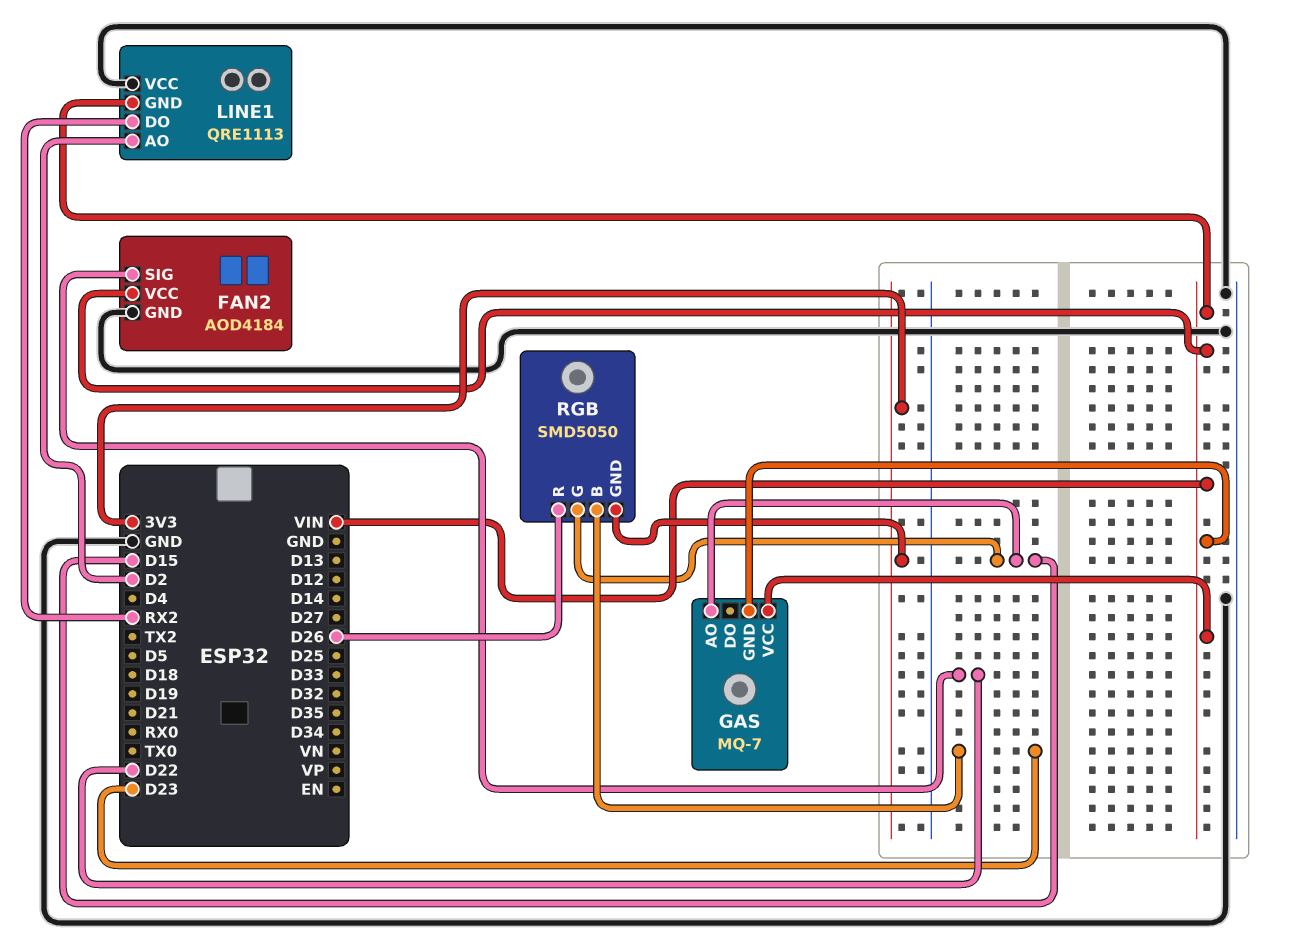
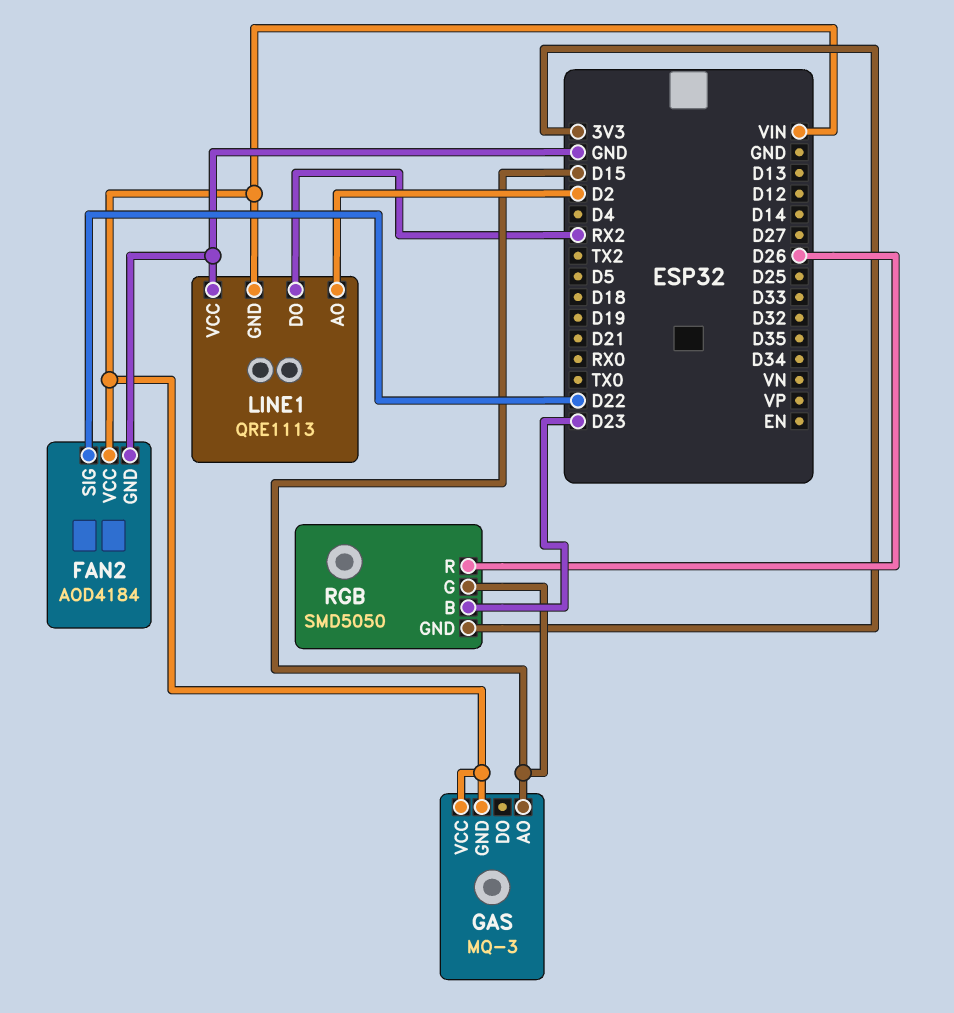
GAS: MQ-7 -> MQ-3

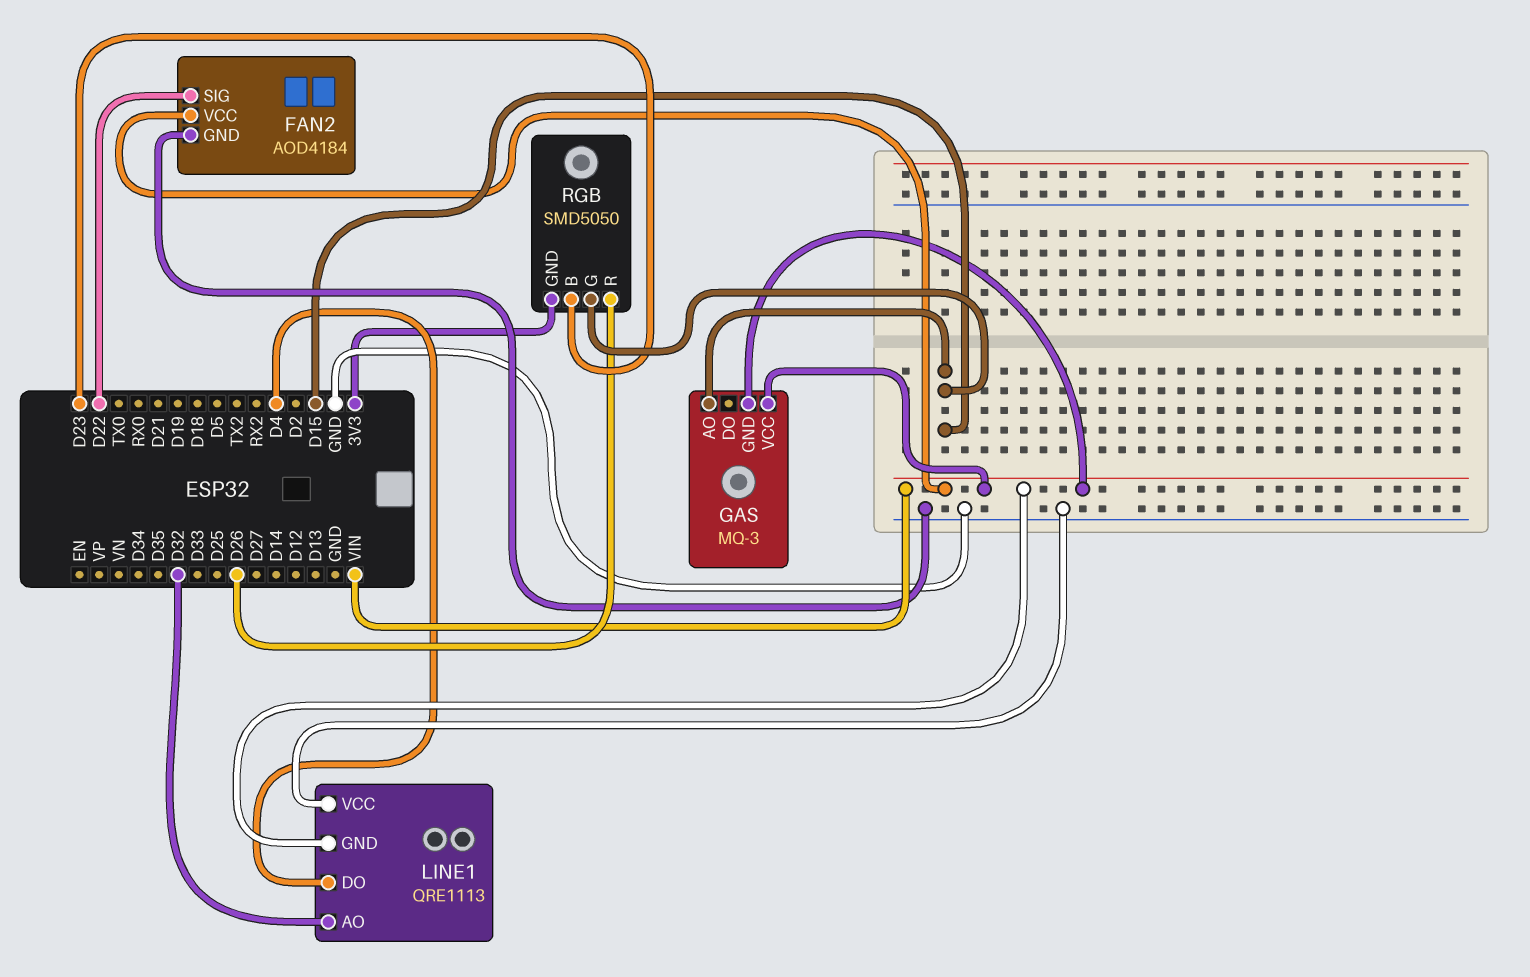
LINE1 pin AO: D2 -> D32
LINE1 pin DO: RX2 -> D4

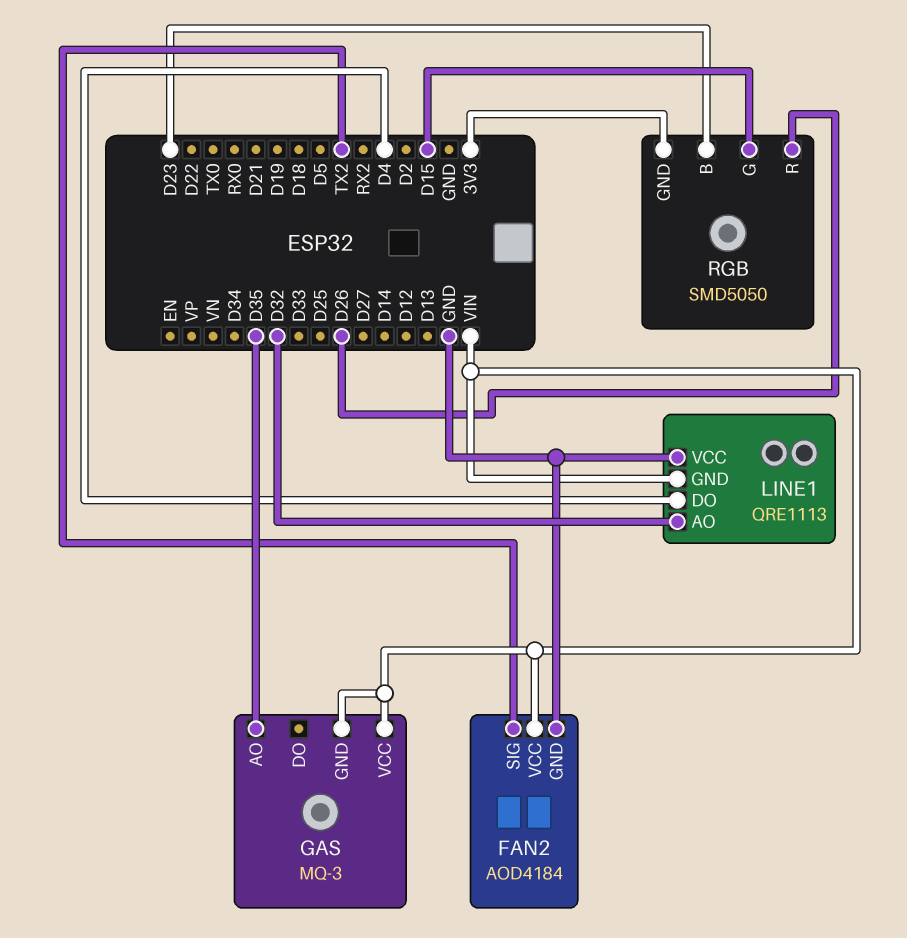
FAN2 pin SIG: D22 -> TX2
GAS pin AO: D15 -> D35

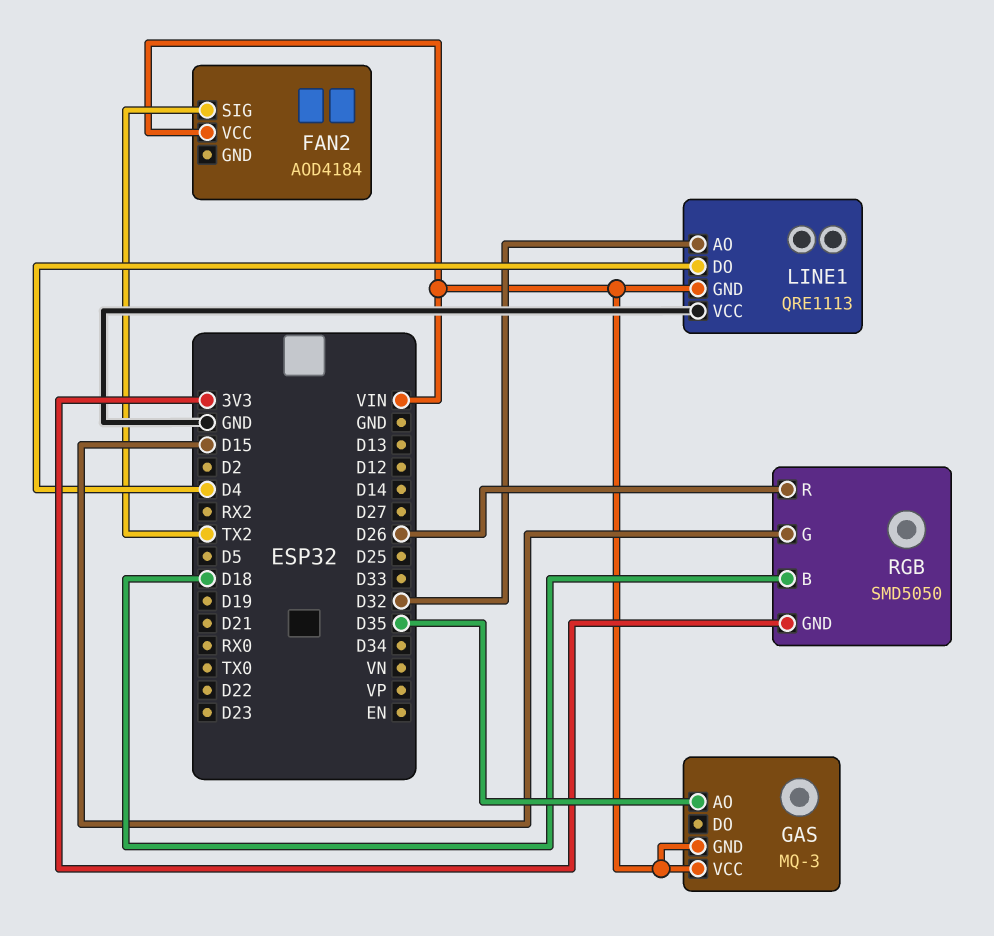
FAN2 pin GND: GND -> none
RGB pin B: D23 -> D18

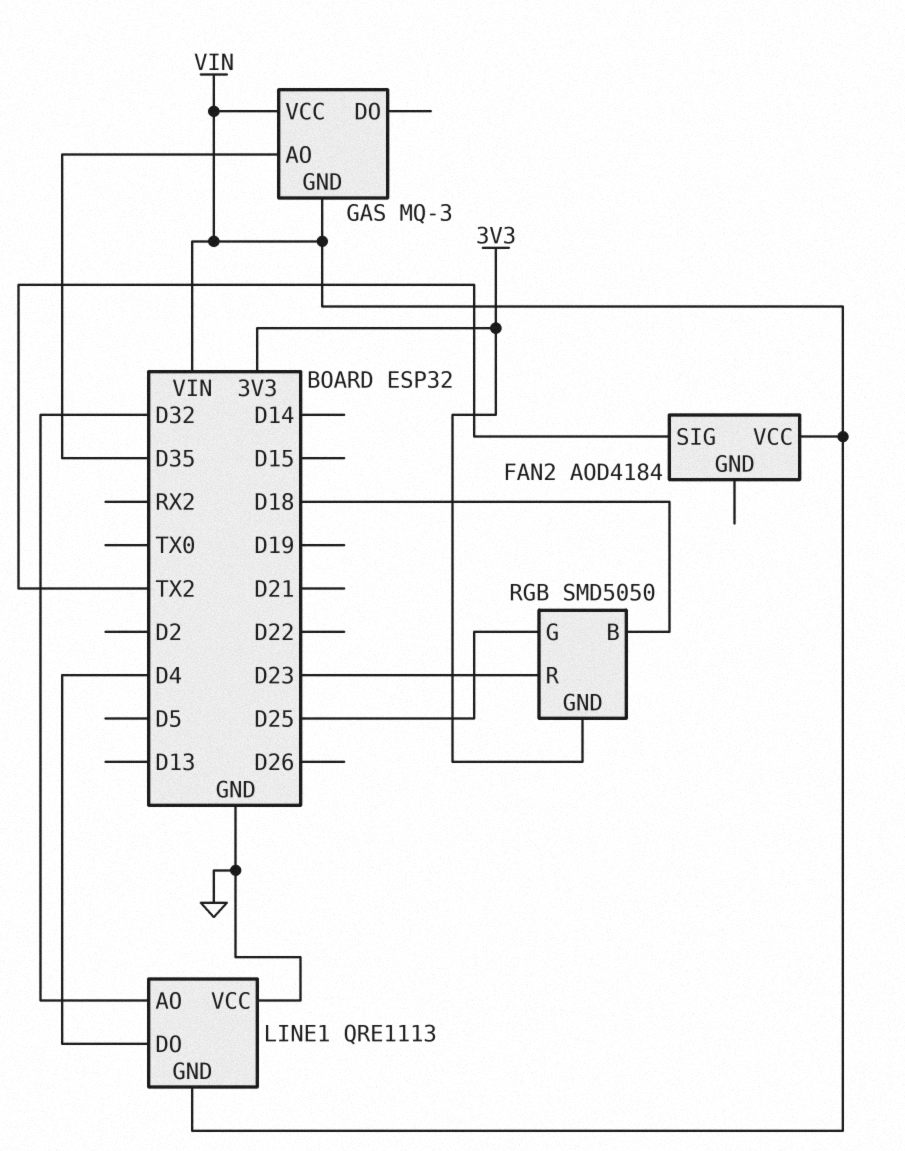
RGB pin G: D15 -> D25
RGB pin R: D26 -> D23

